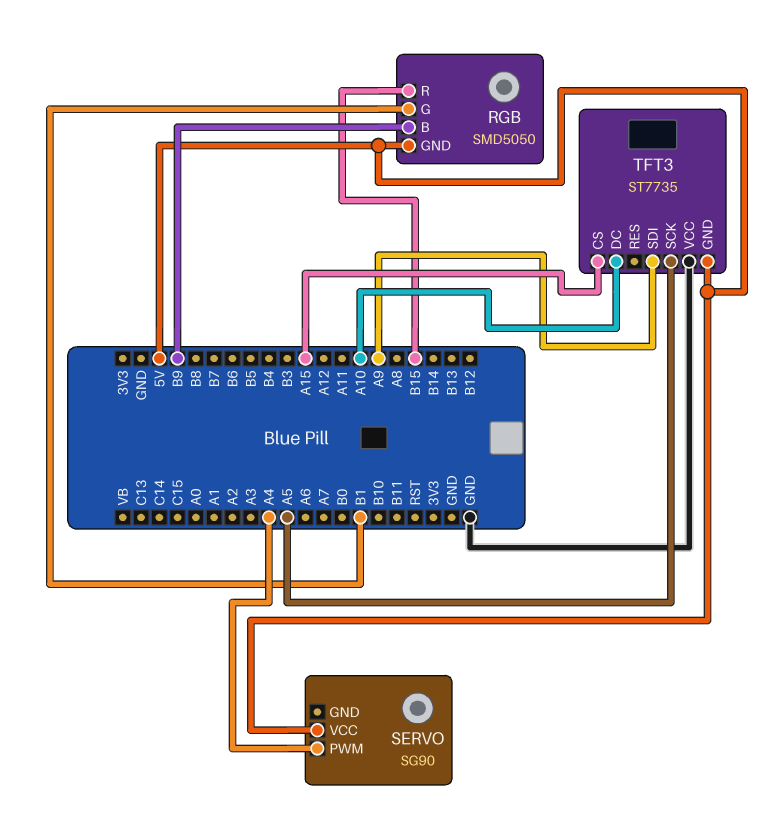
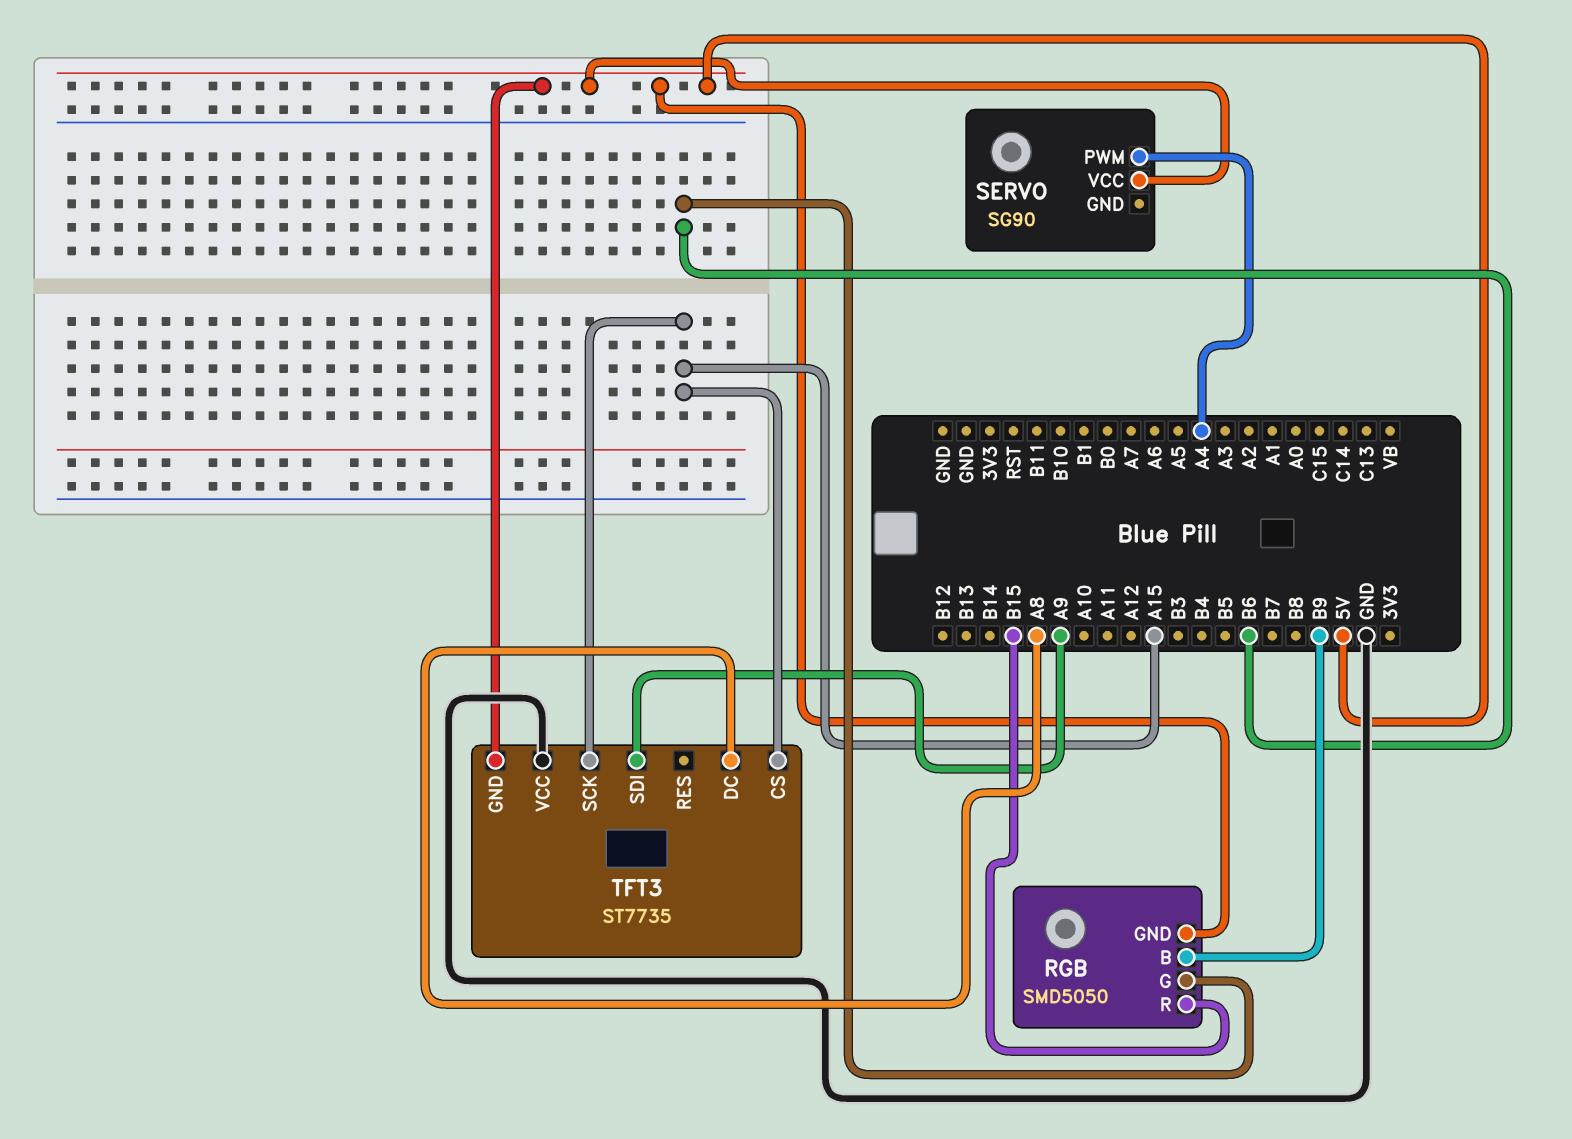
RGB pin G: B1 -> B6
TFT3 pin DC: A10 -> A8
TFT3 pin SCK: A5 -> A15

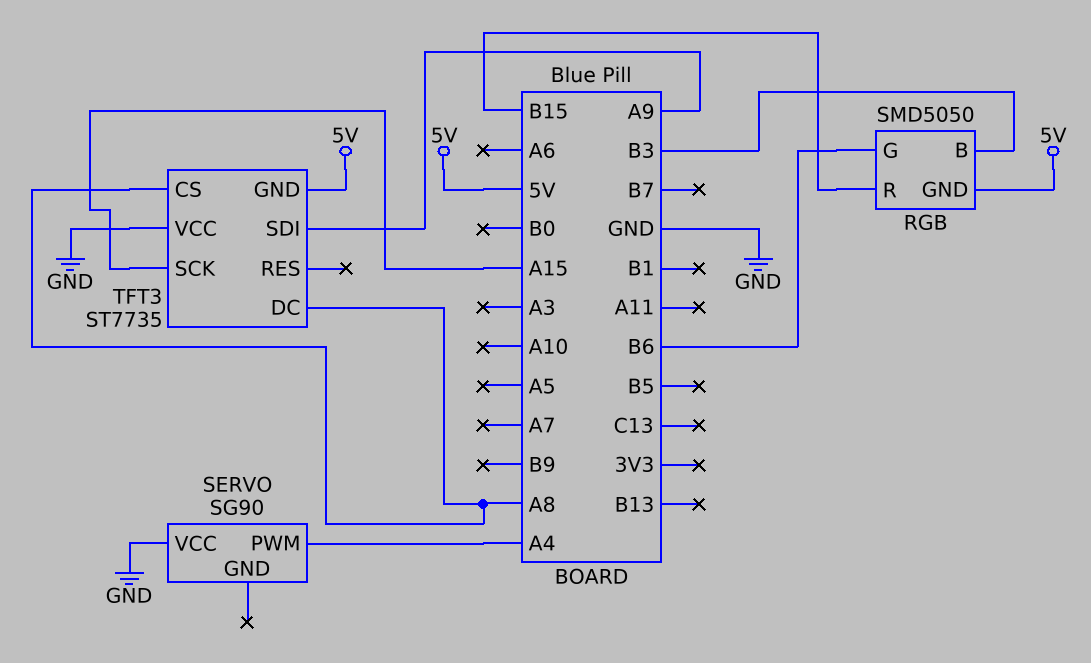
RGB pin B: B9 -> B3
SERVO pin VCC: 5V -> GND
TFT3 pin CS: A15 -> A8

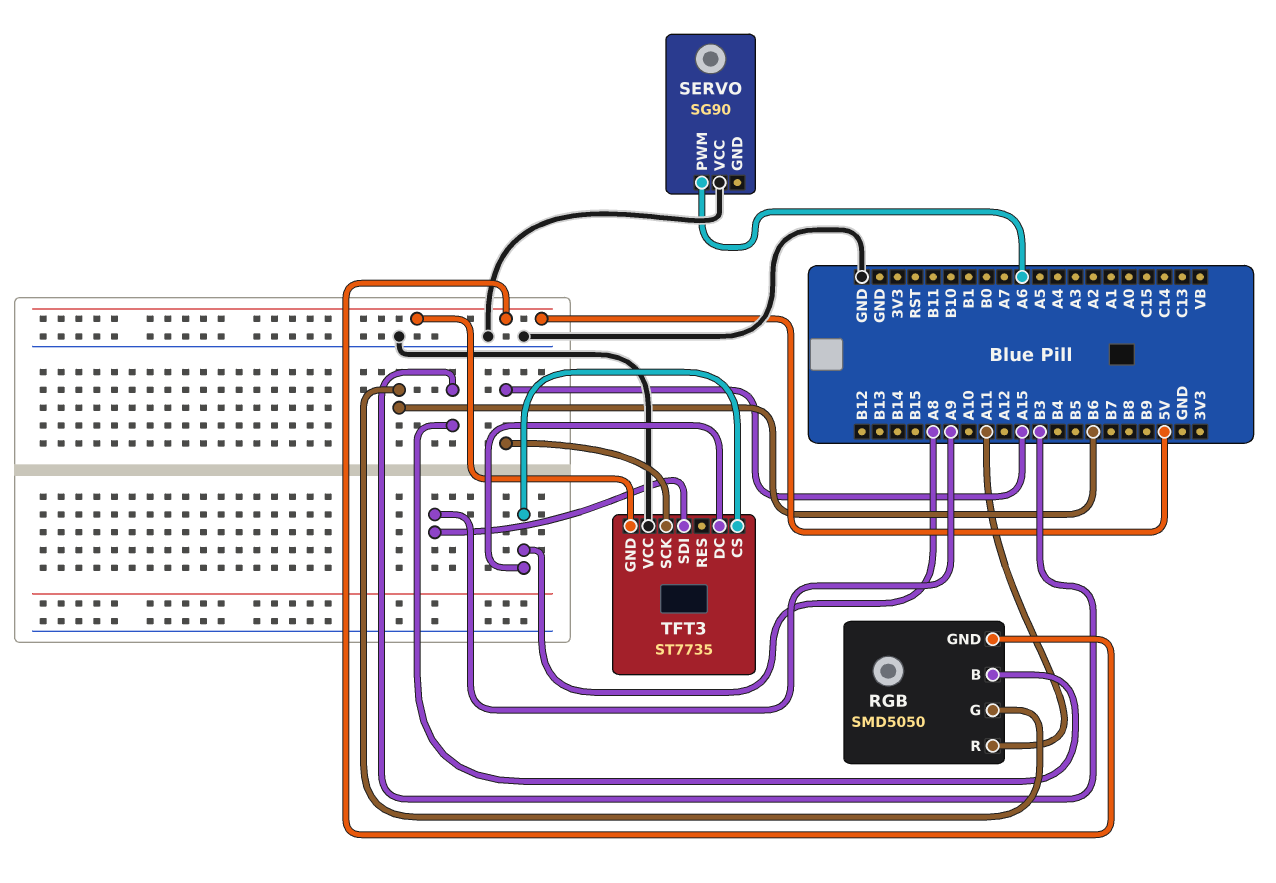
RGB pin R: B15 -> A11
SERVO pin PWM: A4 -> A6

